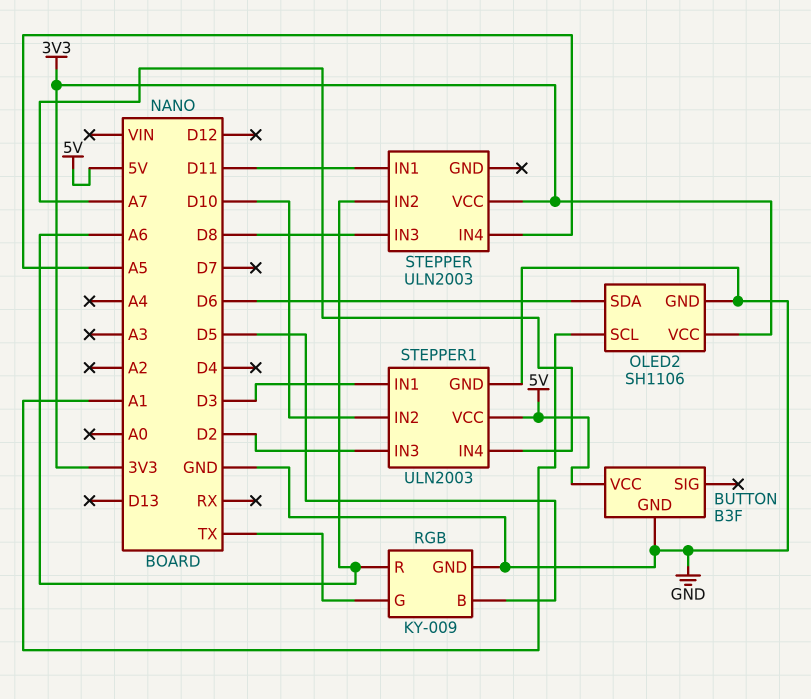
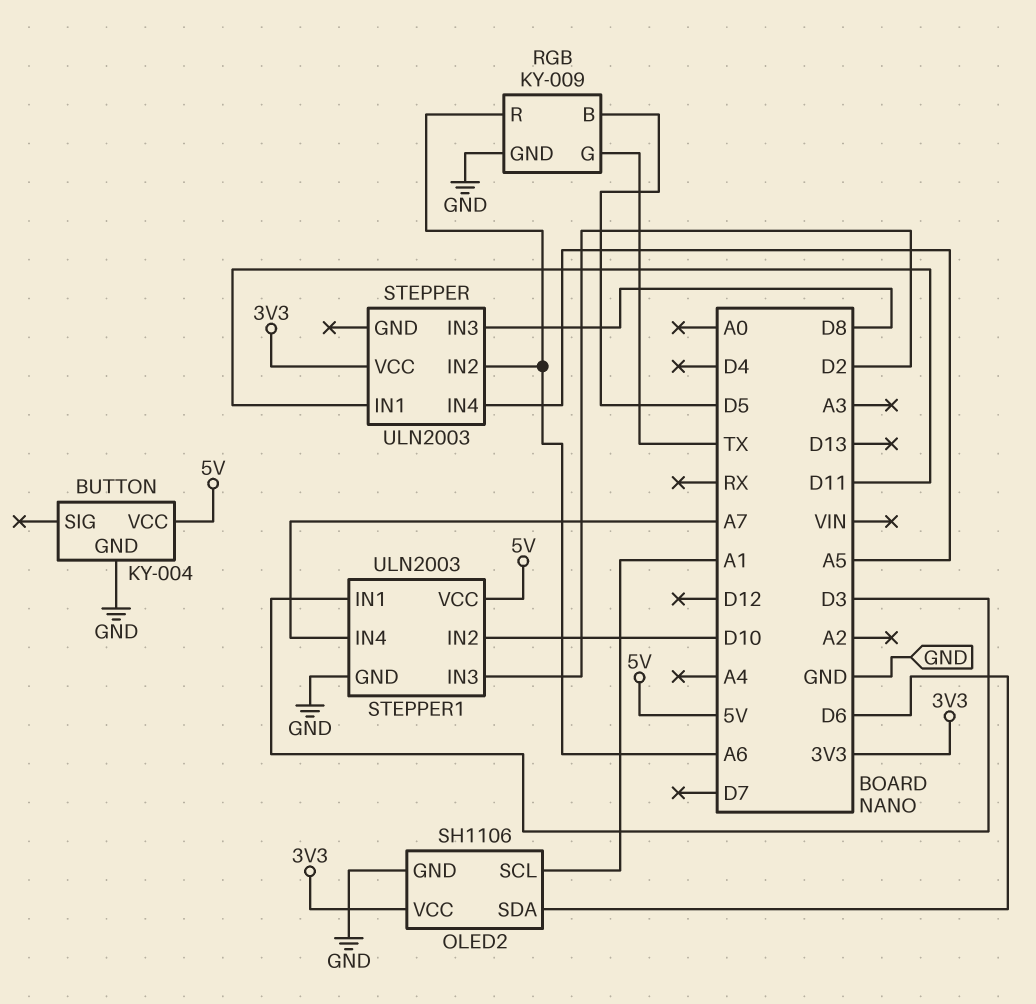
BUTTON: B3F -> KY-004

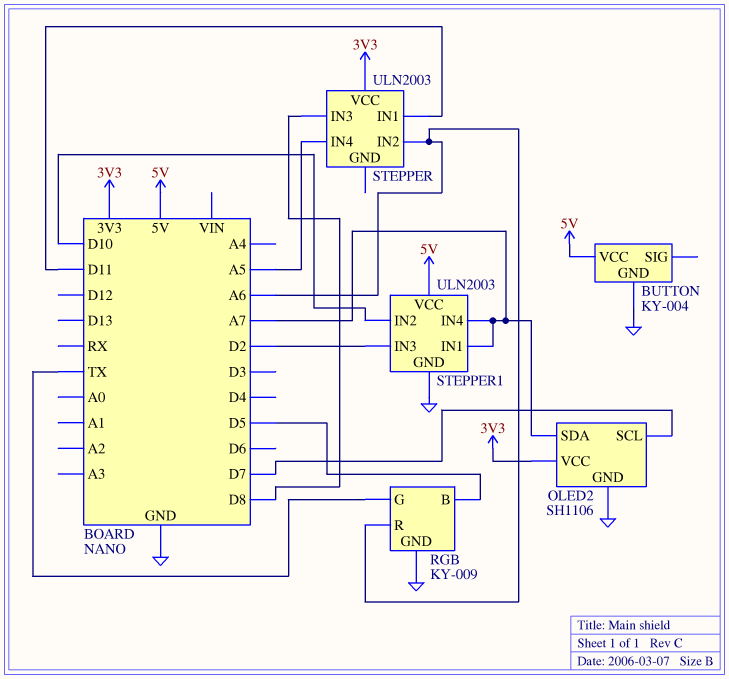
OLED2 pin SCL: A1 -> D7
OLED2 pin SDA: D6 -> A7
STEPPER1 pin IN1: D3 -> A7

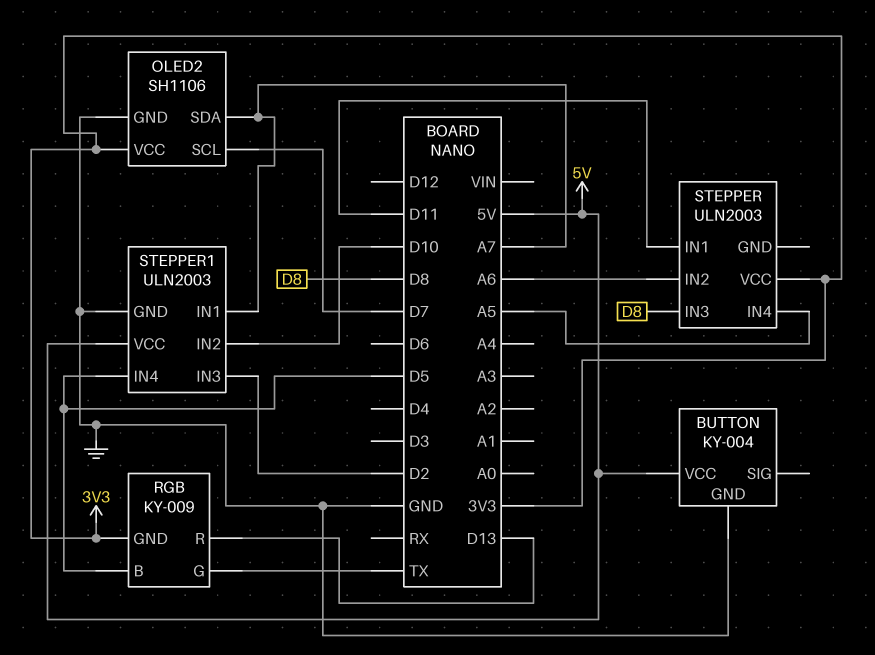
RGB pin GND: GND -> 3V3
RGB pin R: A6 -> D13
STEPPER1 pin IN4: A7 -> D5

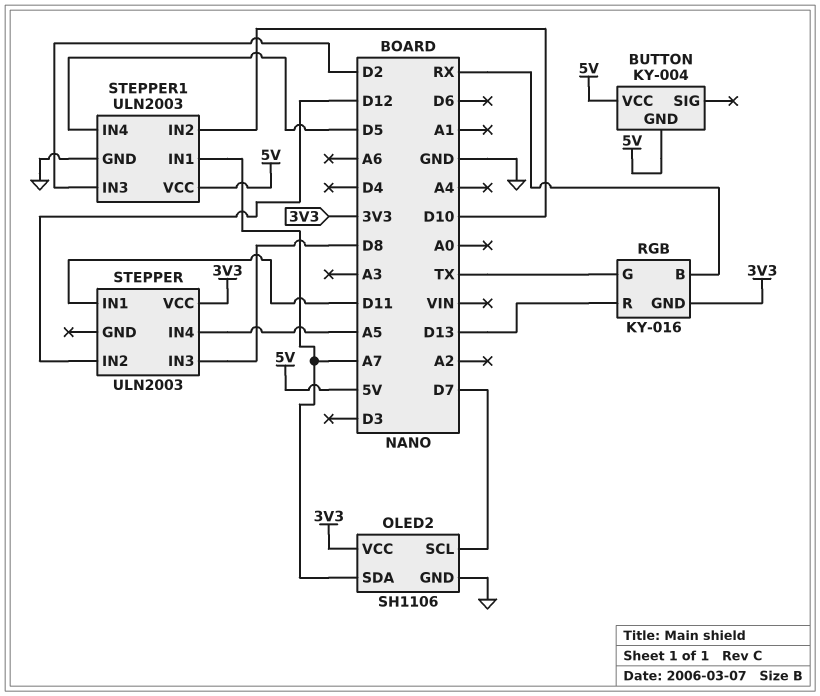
BUTTON pin GND: GND -> 5V
RGB: KY-009 -> KY-016
RGB pin B: D5 -> RX
STEPPER pin IN2: A6 -> D12

